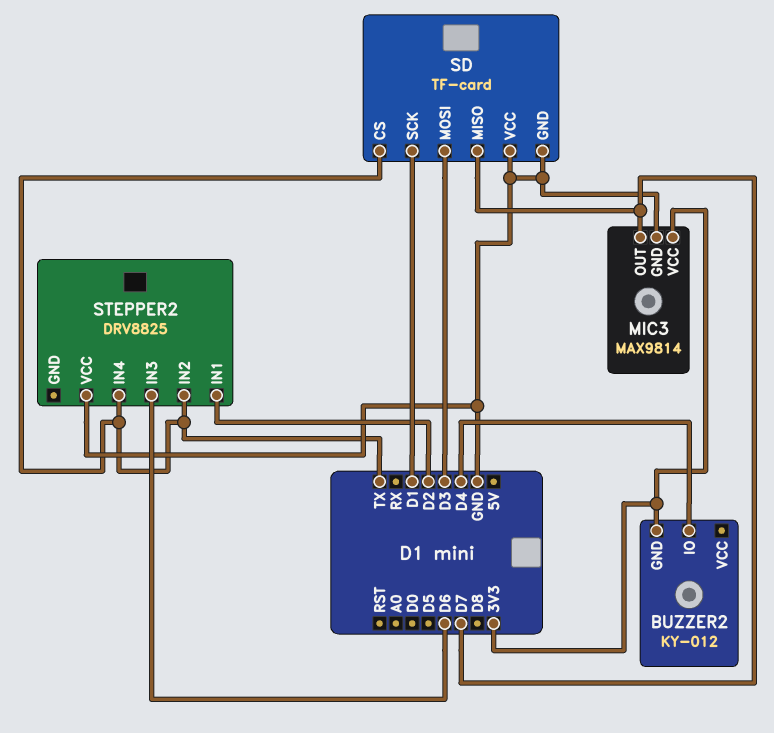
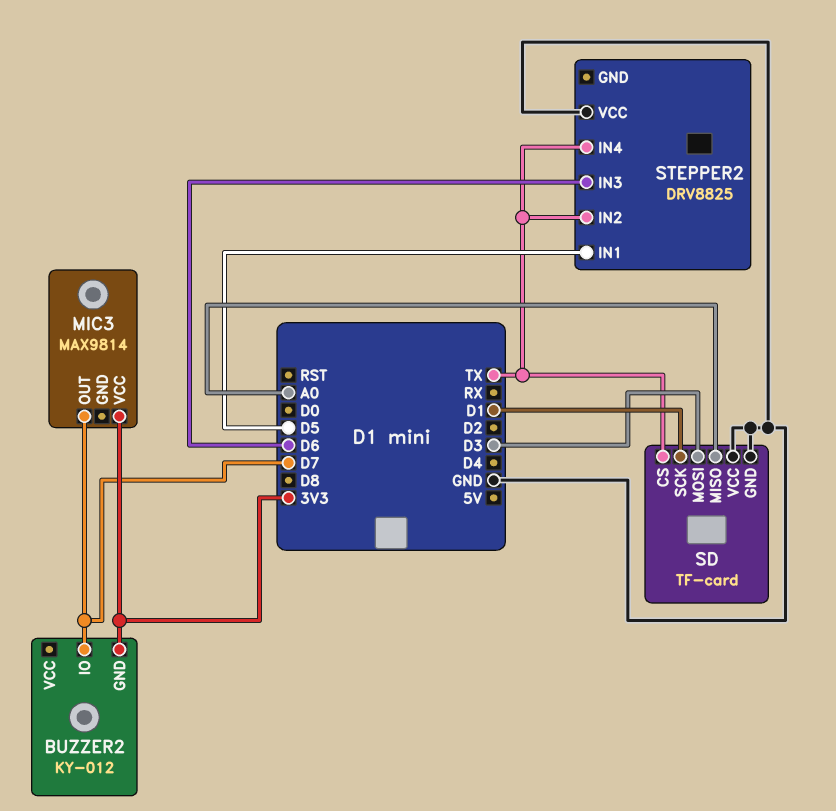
BUZZER2 pin IO: D4 -> D7
MIC3 pin GND: GND -> none
SD pin MISO: D7 -> A0
STEPPER2 pin IN1: D2 -> D5

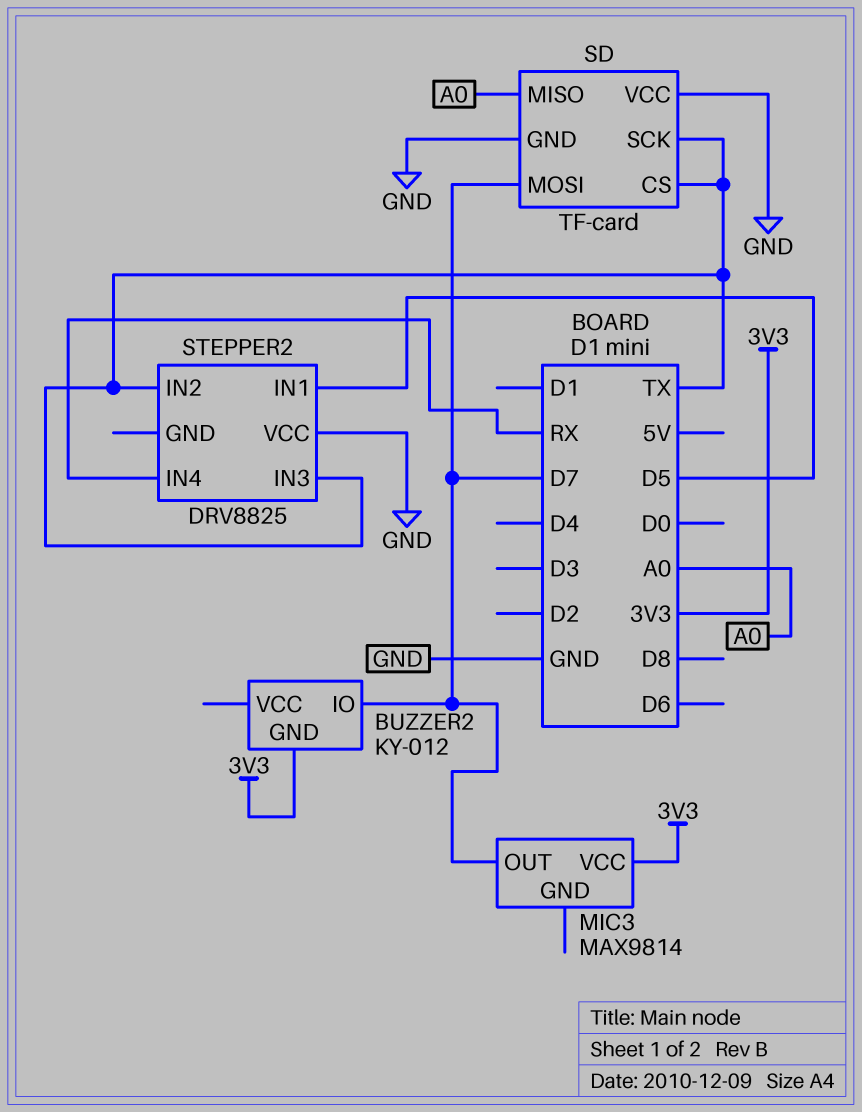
SD pin MOSI: D3 -> D7
SD pin SCK: D1 -> TX
STEPPER2 pin IN3: D6 -> TX
STEPPER2 pin IN4: TX -> RX

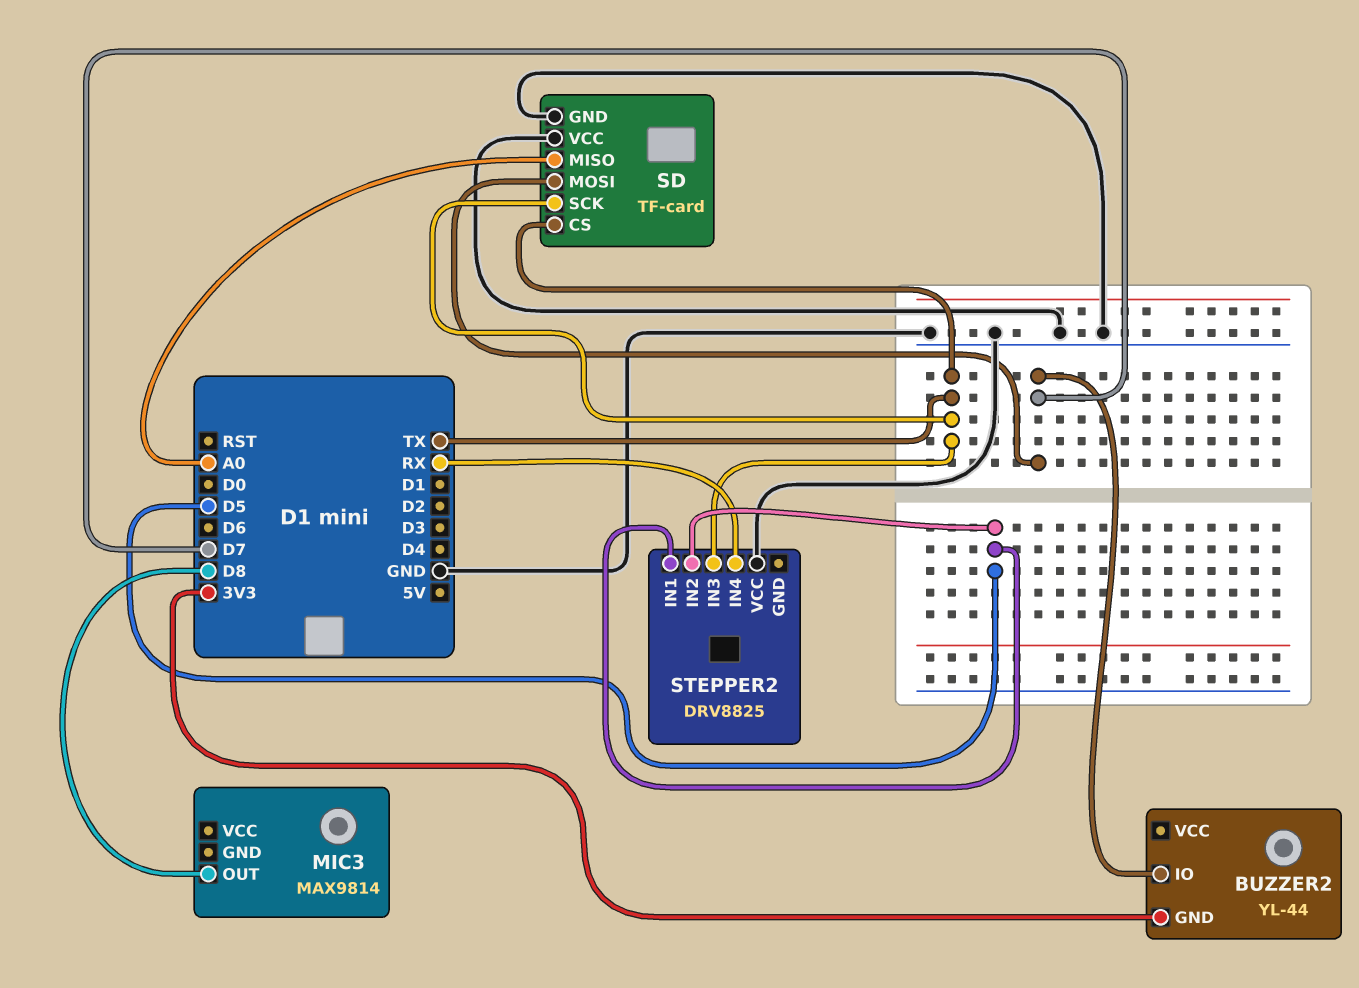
BUZZER2: KY-012 -> YL-44
MIC3 pin OUT: D7 -> D8
MIC3 pin VCC: 3V3 -> none
STEPPER2 pin IN2: TX -> D5

